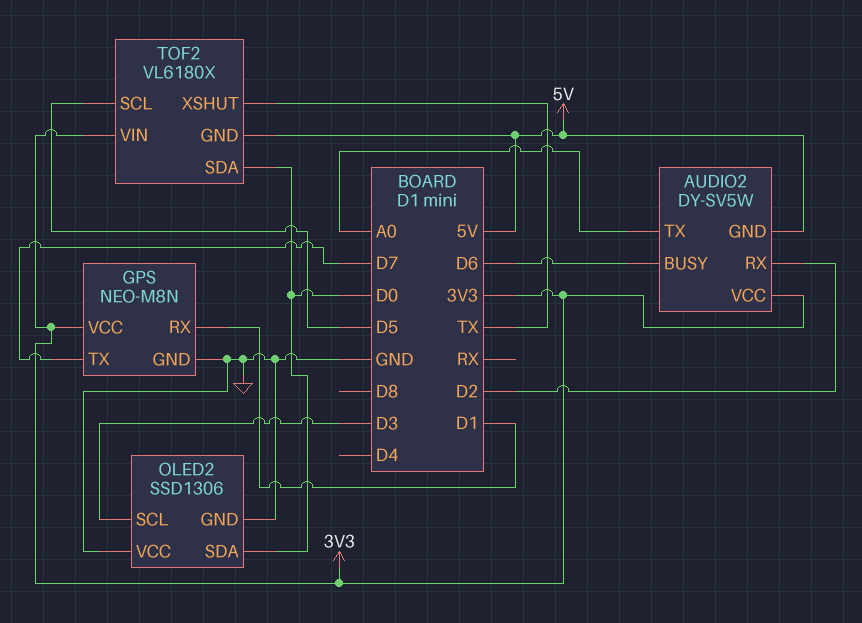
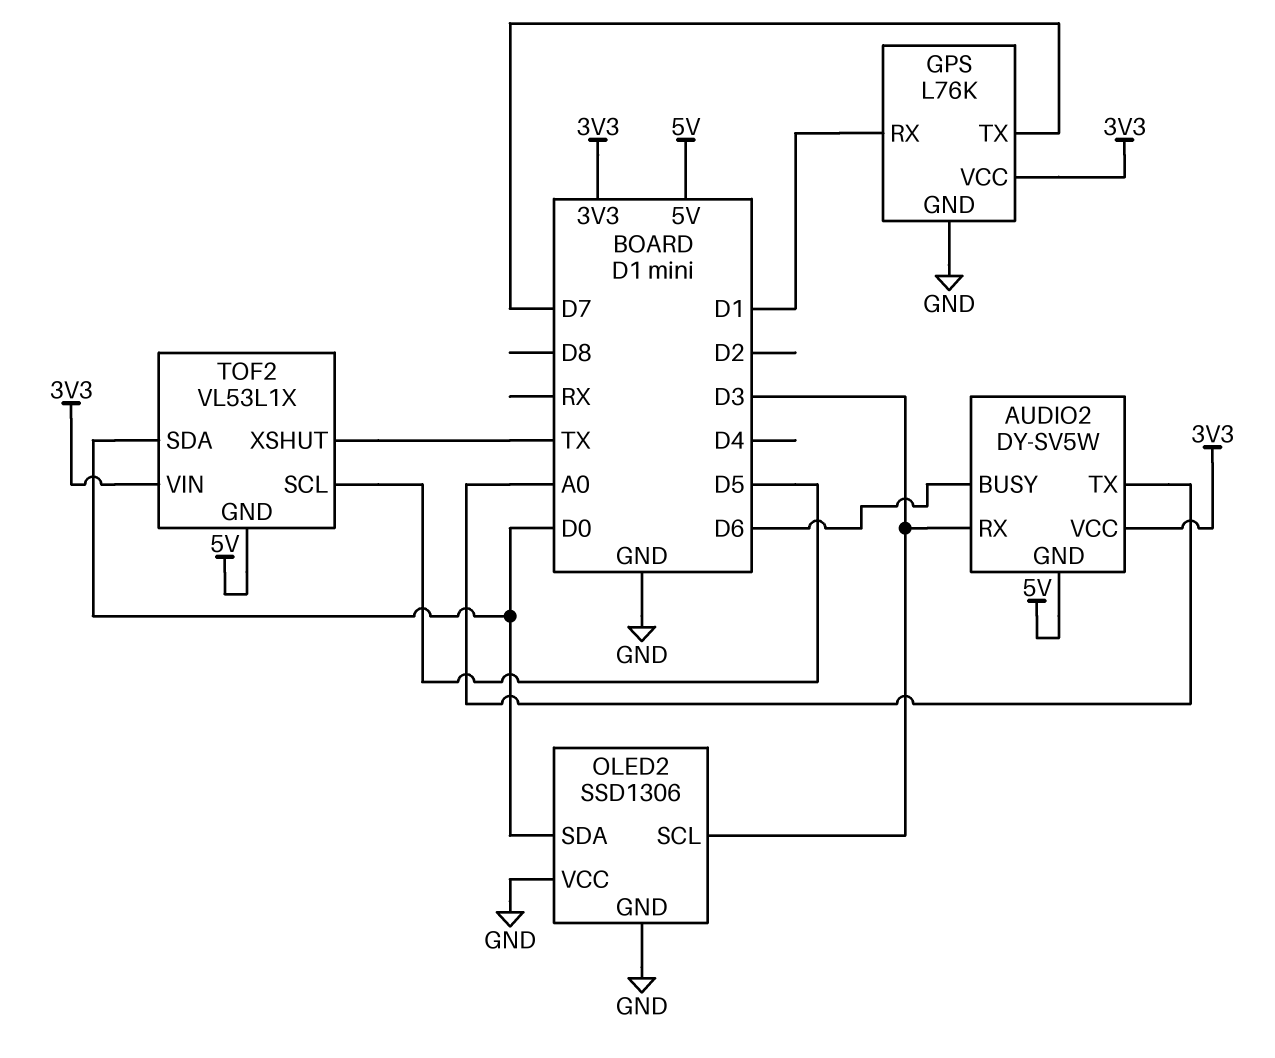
AUDIO2 pin RX: D2 -> D3
GPS: NEO-M8N -> L76K
TOF2: VL6180X -> VL53L1X

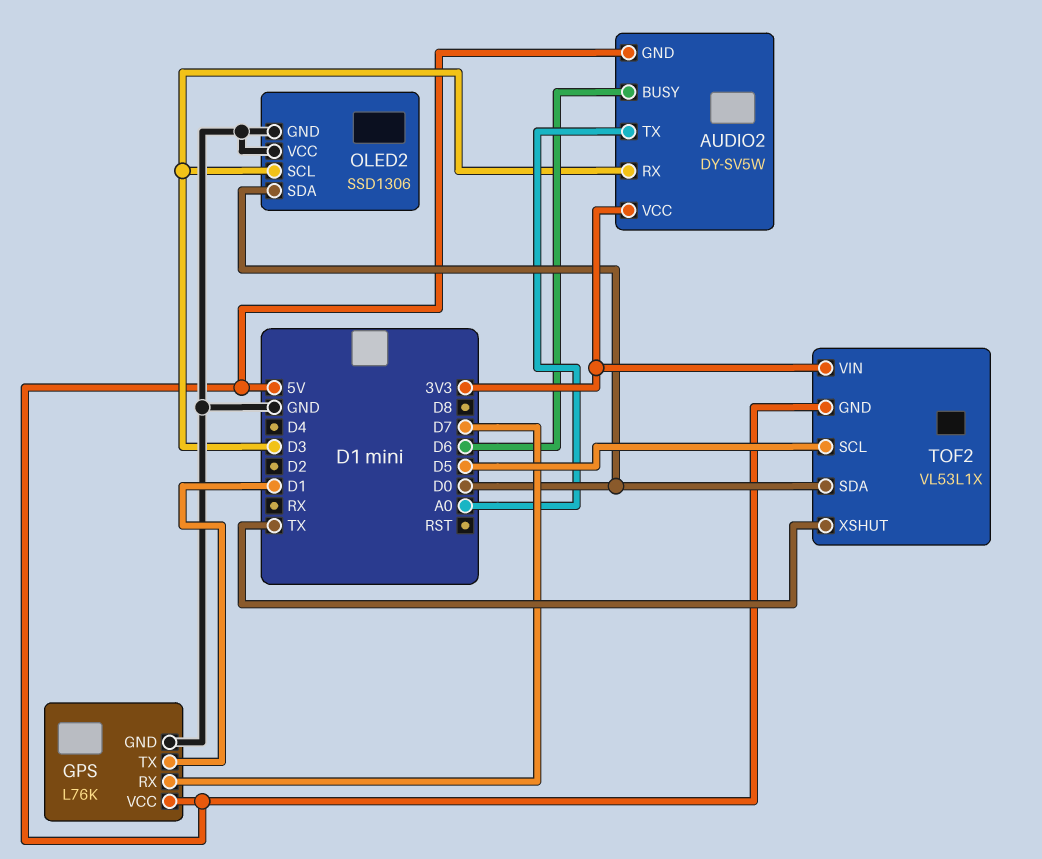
GPS pin RX: D1 -> D7
GPS pin TX: D7 -> D1
GPS pin VCC: 3V3 -> 5V

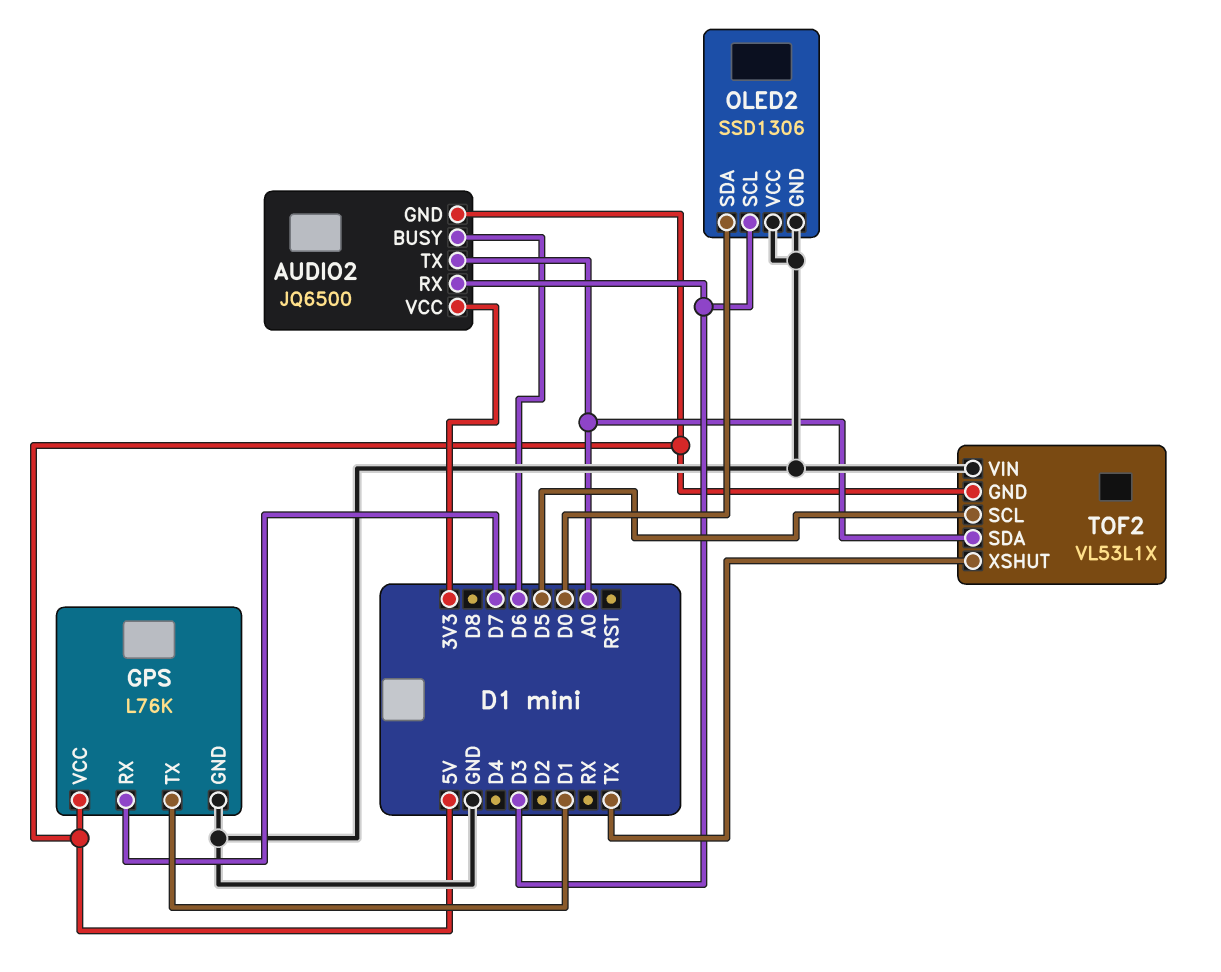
AUDIO2: DY-SV5W -> JQ6500
TOF2 pin SDA: D0 -> A0
TOF2 pin VIN: 3V3 -> GND

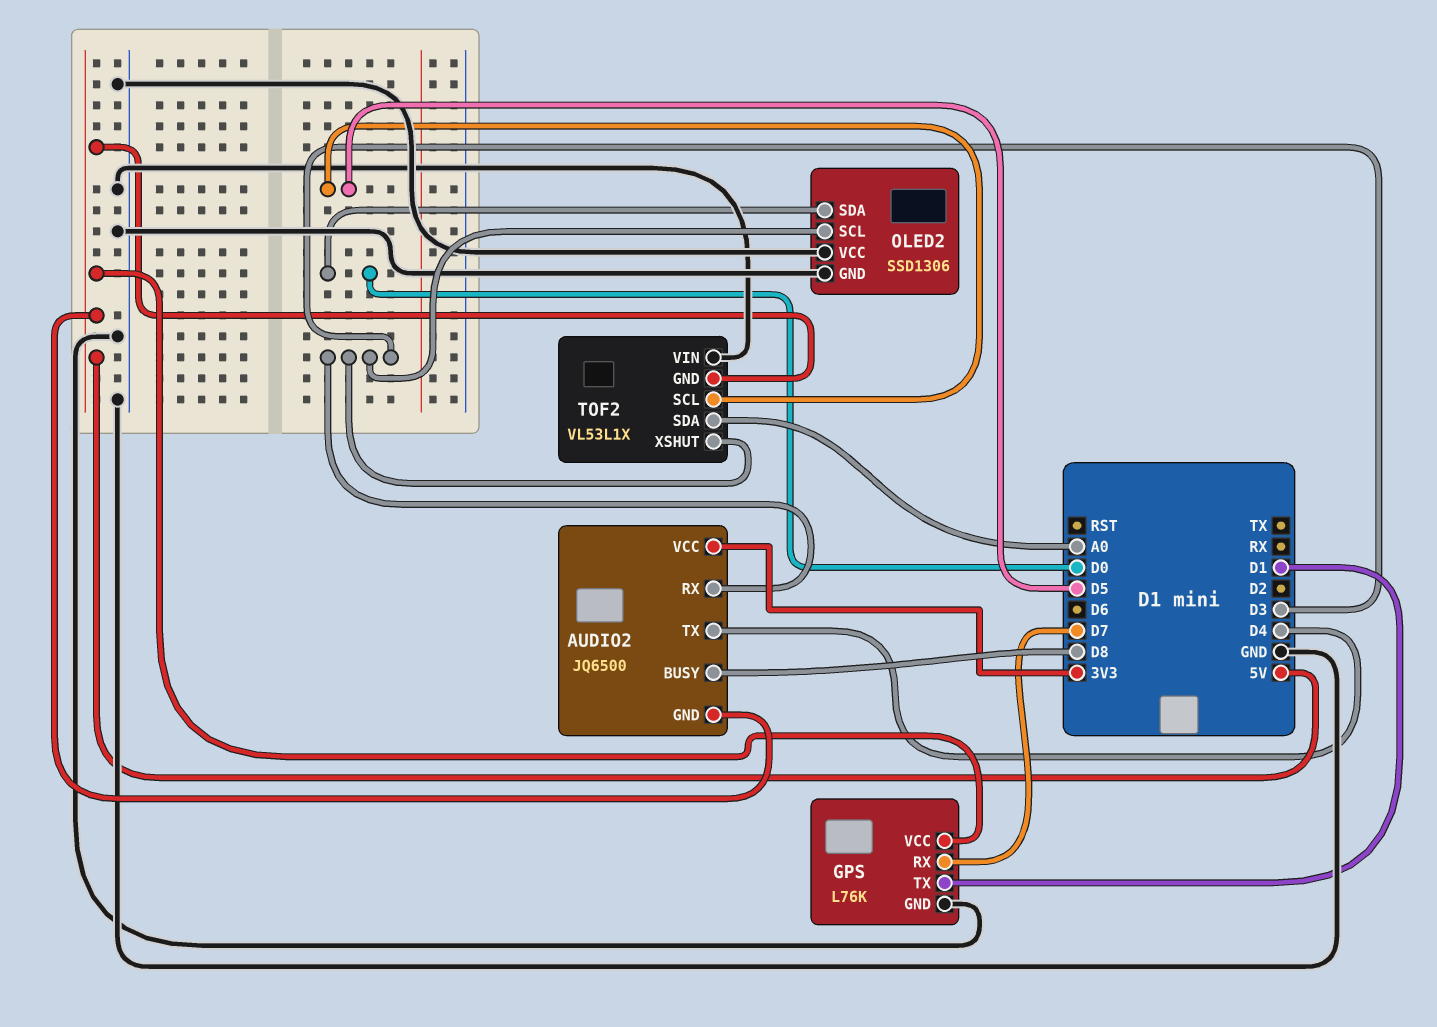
AUDIO2 pin BUSY: D6 -> D8
AUDIO2 pin TX: A0 -> D4
TOF2 pin XSHUT: TX -> D3

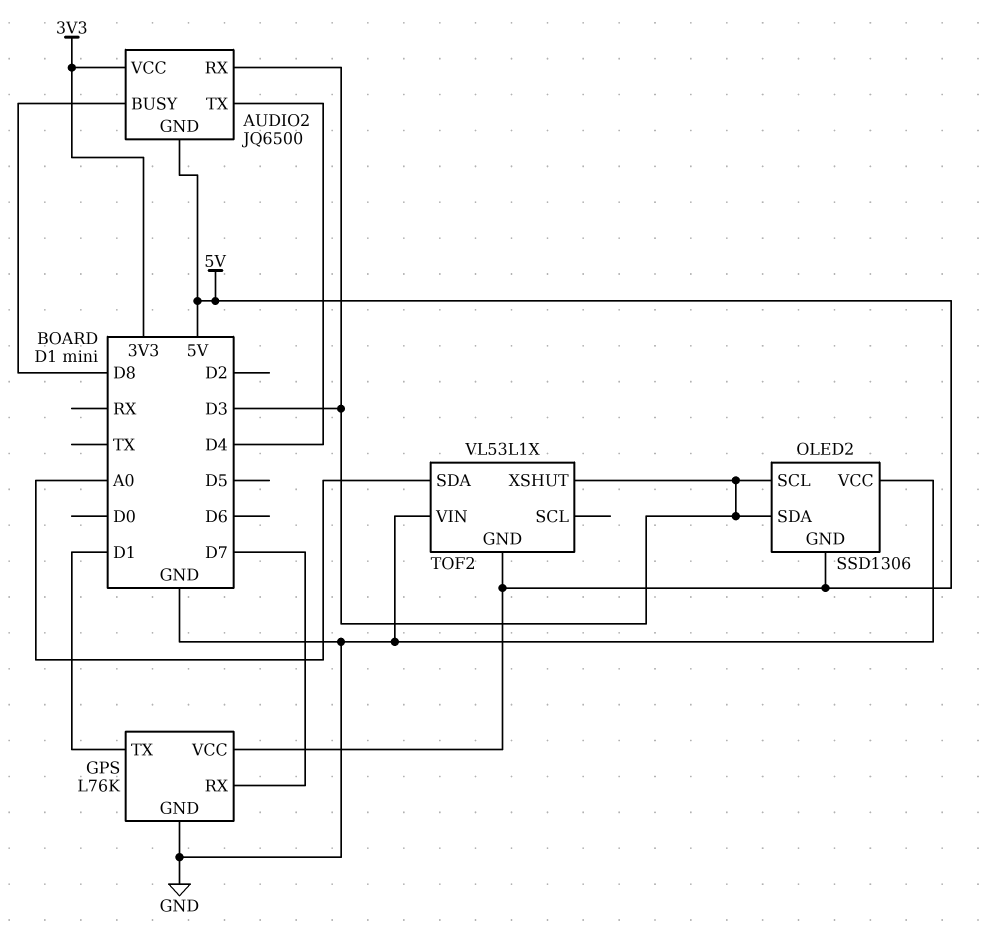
OLED2 pin GND: GND -> 5V
OLED2 pin SDA: D0 -> D3
TOF2 pin SCL: D5 -> none

